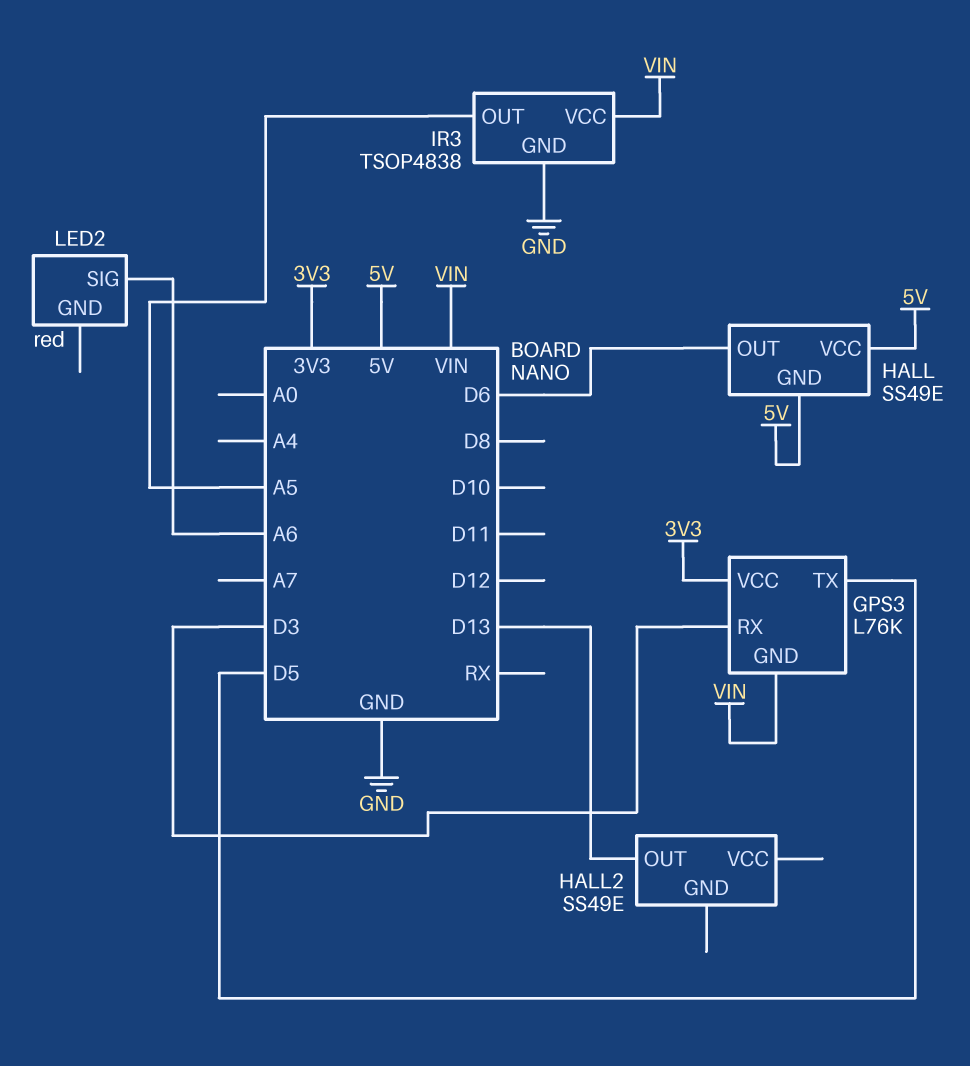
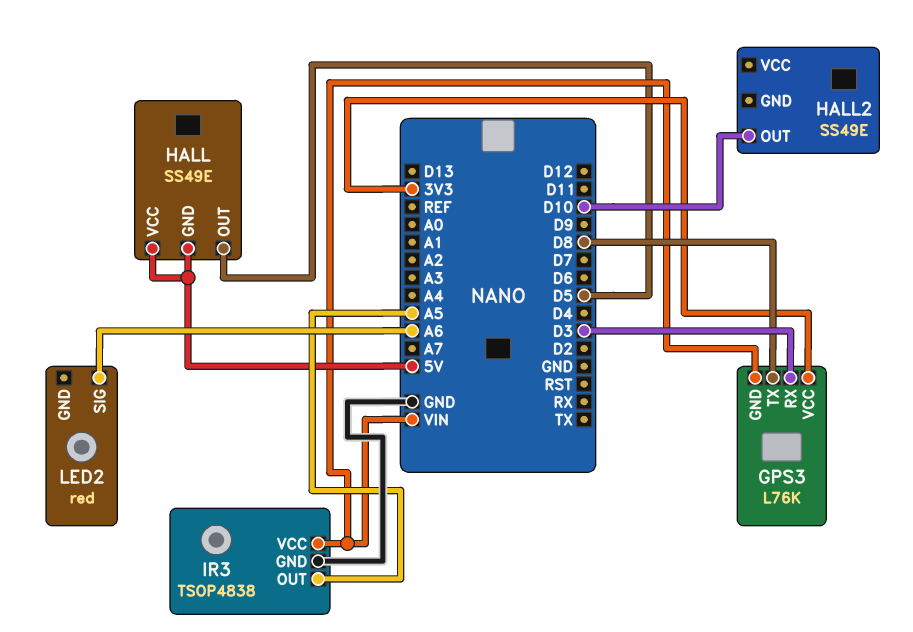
GPS3 pin TX: D5 -> D8
HALL pin OUT: D6 -> D5
HALL2 pin OUT: D13 -> D10

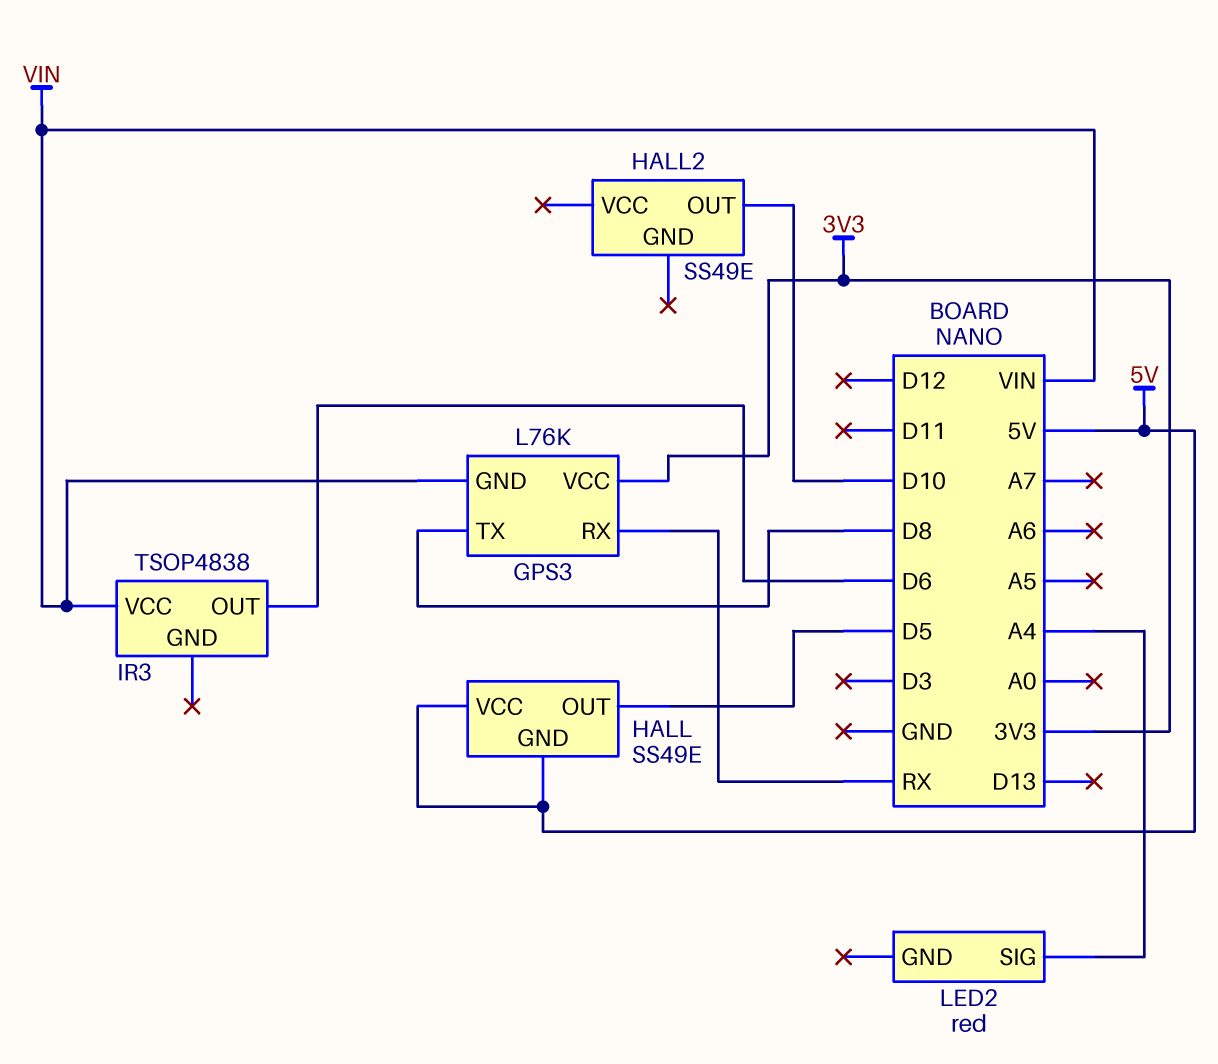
GPS3 pin RX: D3 -> RX
IR3 pin GND: GND -> none
IR3 pin OUT: A5 -> D6
LED2 pin SIG: A6 -> A4

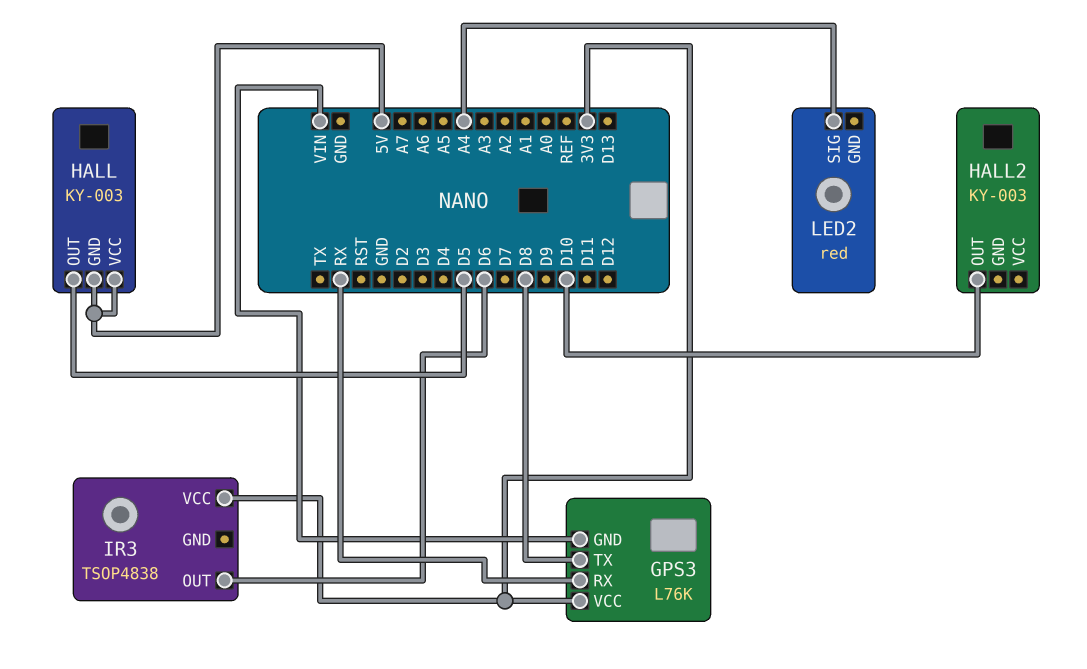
HALL: SS49E -> KY-003
HALL2: SS49E -> KY-003
IR3 pin VCC: VIN -> 3V3

